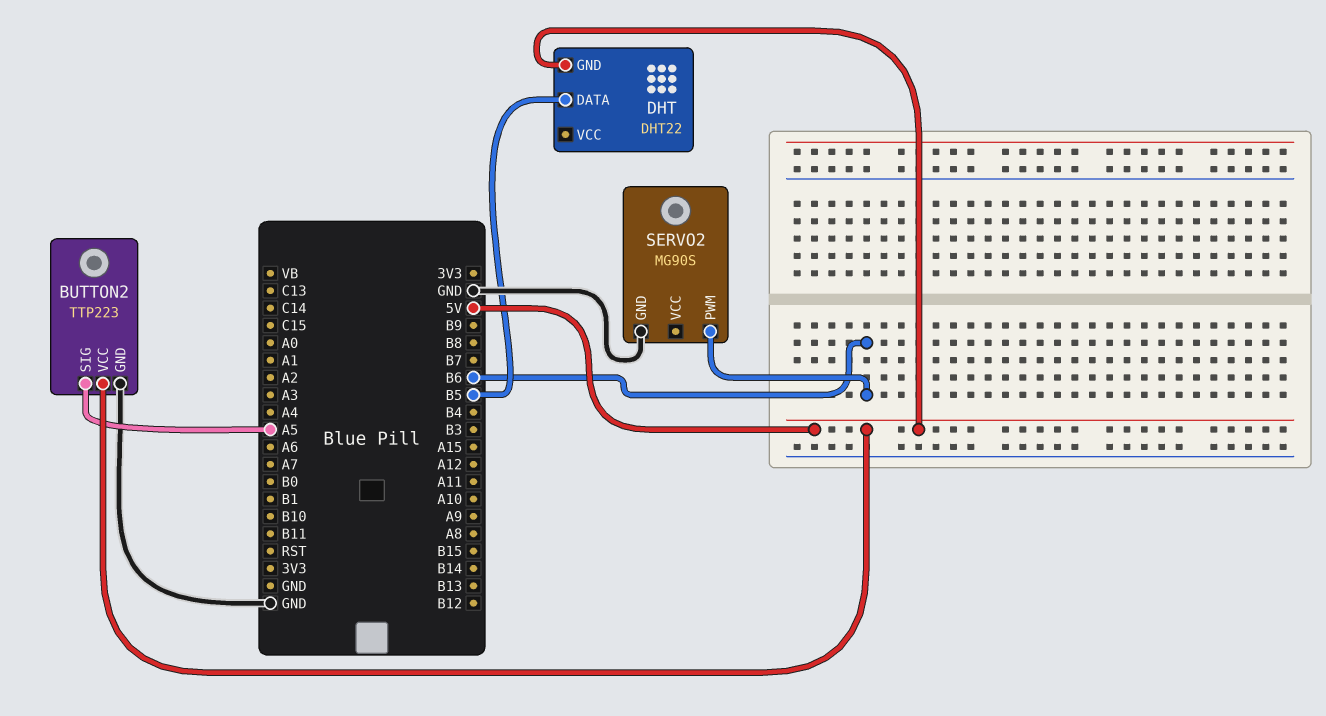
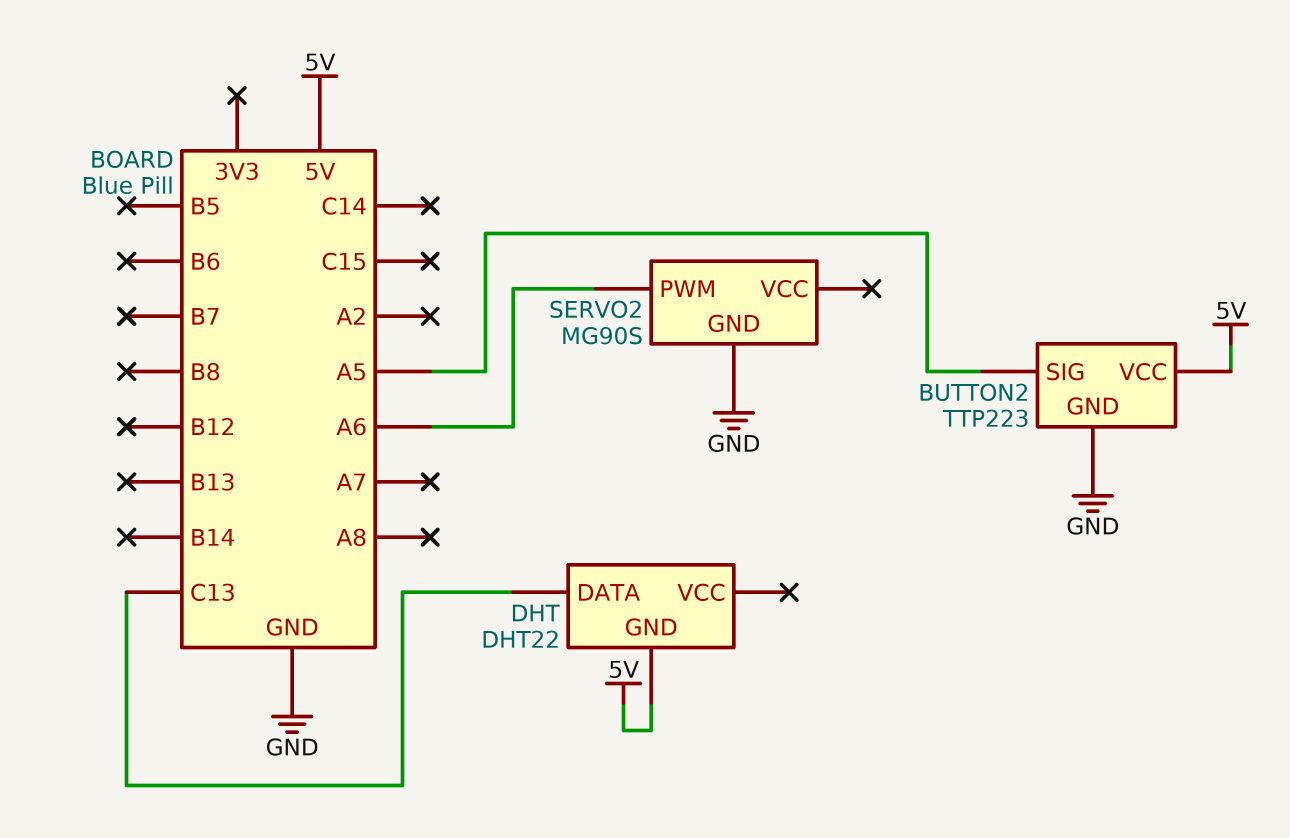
DHT pin DATA: B5 -> C13
SERVO2 pin PWM: B6 -> A6

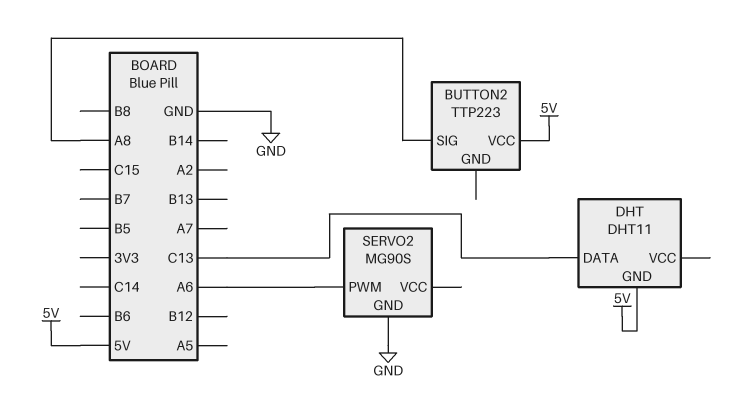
BUTTON2 pin GND: GND -> none
BUTTON2 pin SIG: A5 -> A8
DHT: DHT22 -> DHT11

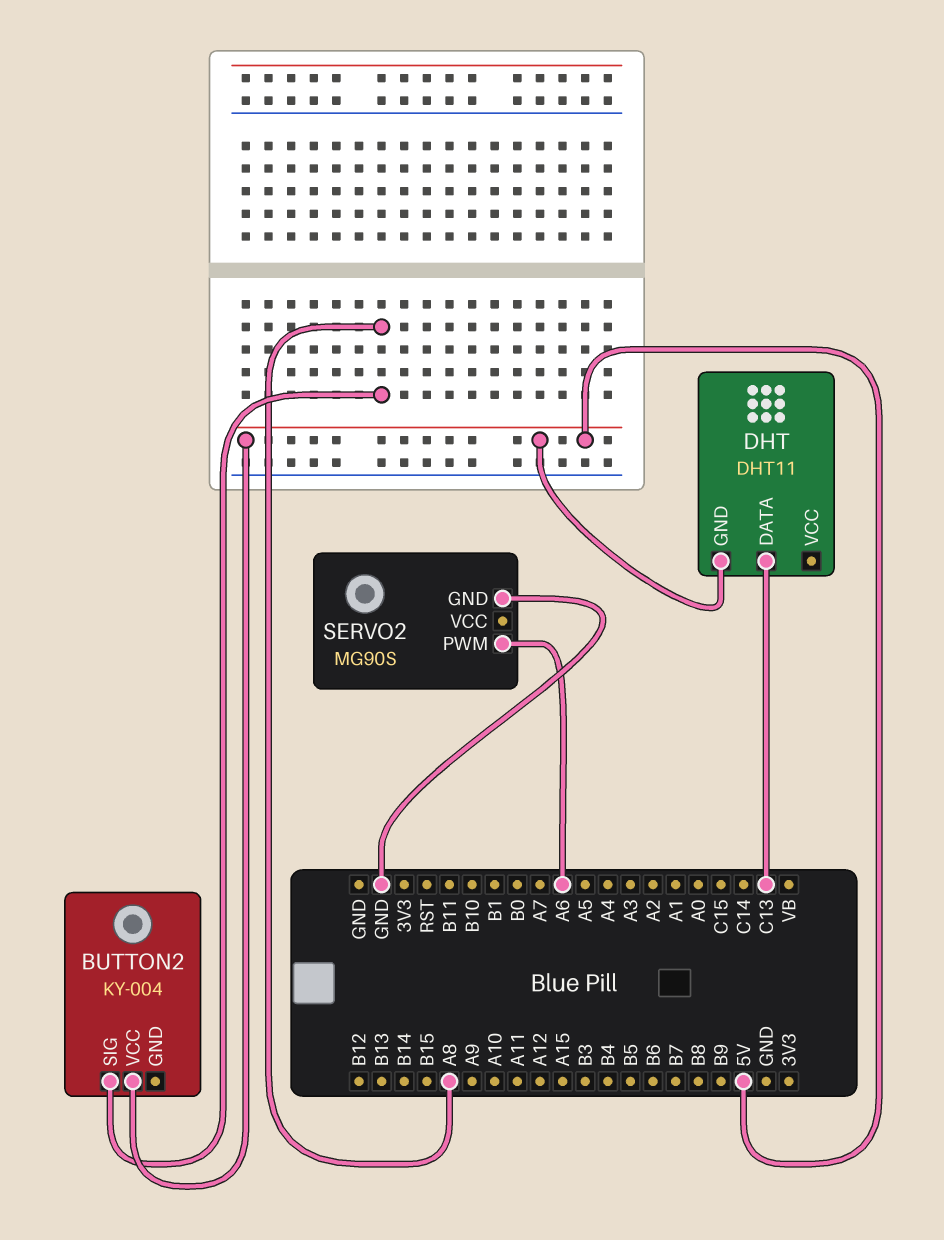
BUTTON2: TTP223 -> KY-004

